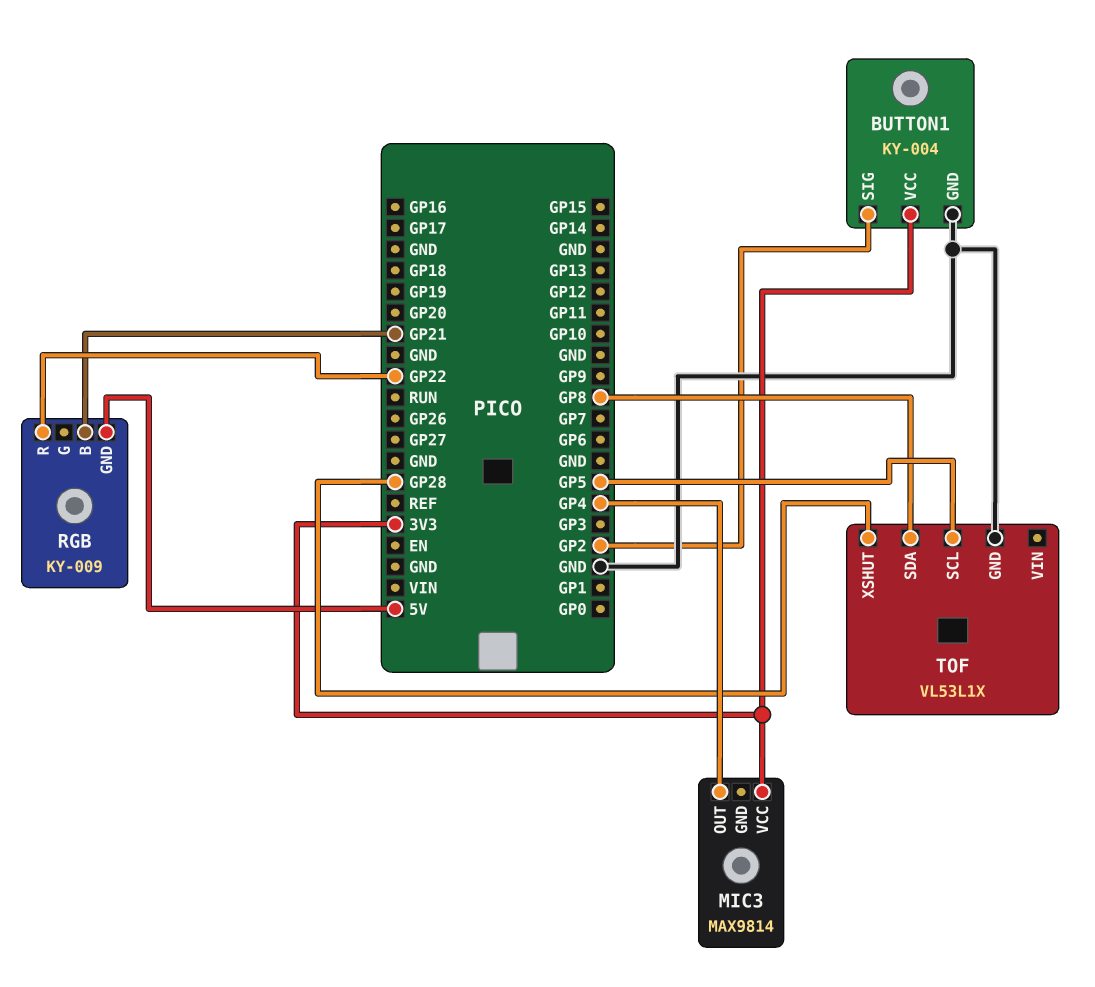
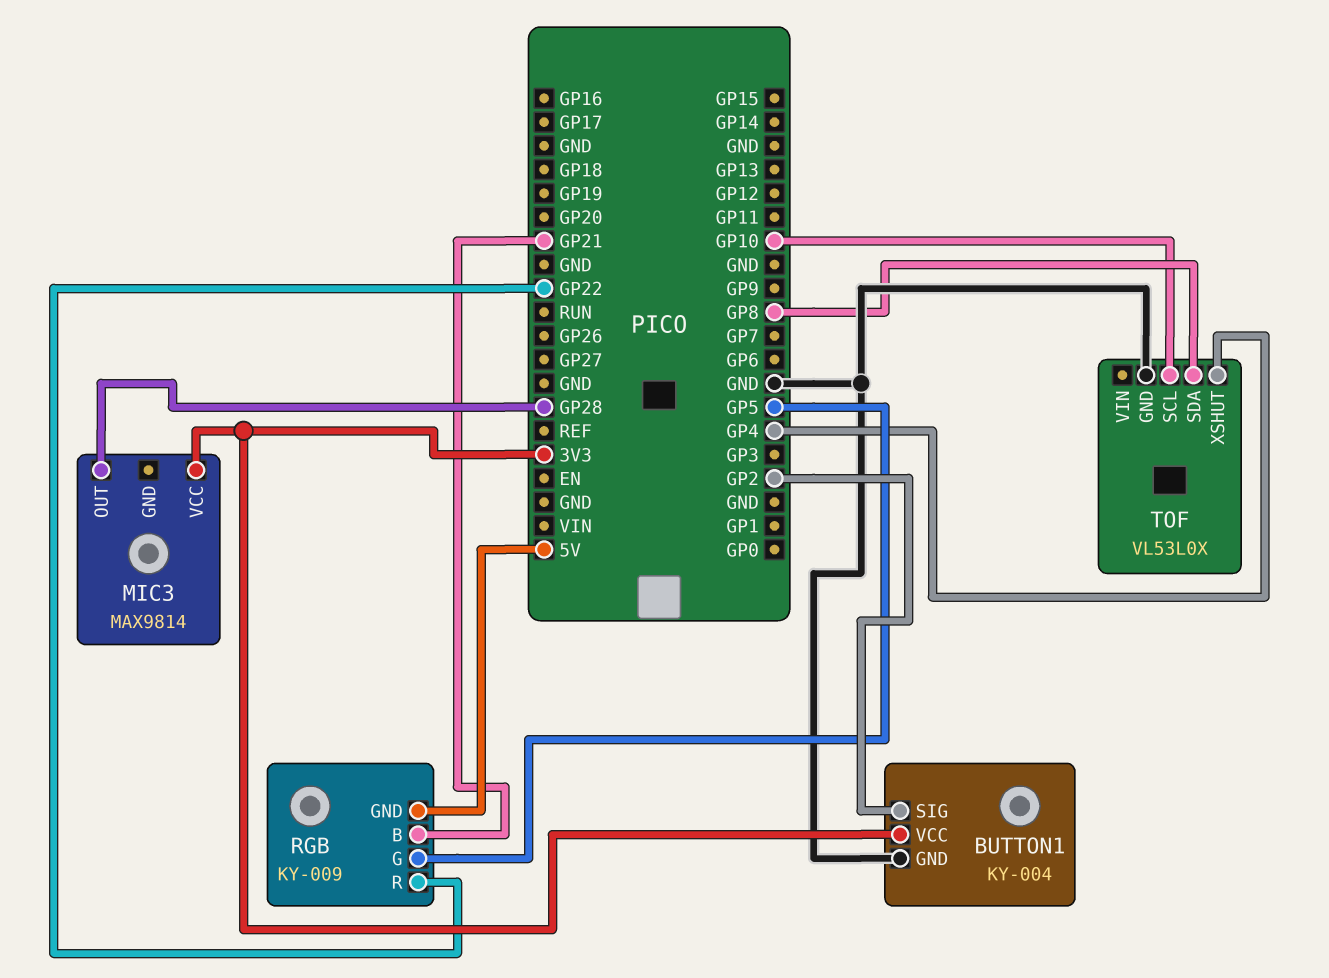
MIC3 pin OUT: GP4 -> GP28
RGB pin G: none -> GP5
TOF: VL53L1X -> VL53L0X
TOF pin SCL: GP5 -> GP10
TOF pin XSHUT: GP28 -> GP4

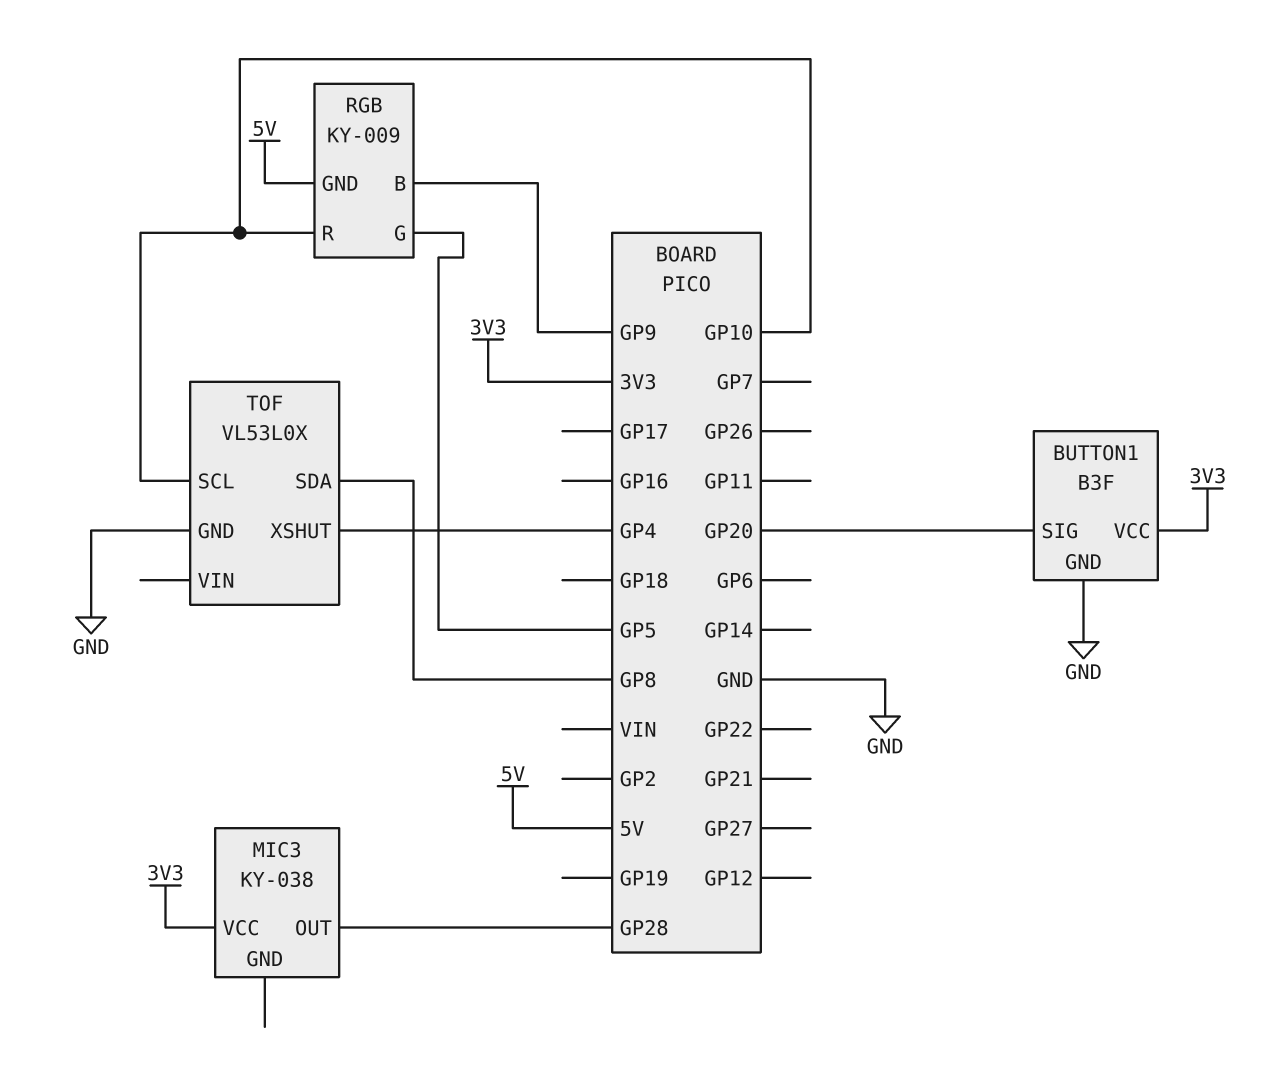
BUTTON1: KY-004 -> B3F
BUTTON1 pin SIG: GP2 -> GP20
MIC3: MAX9814 -> KY-038
RGB pin B: GP21 -> GP9
RGB pin R: GP22 -> GP10

